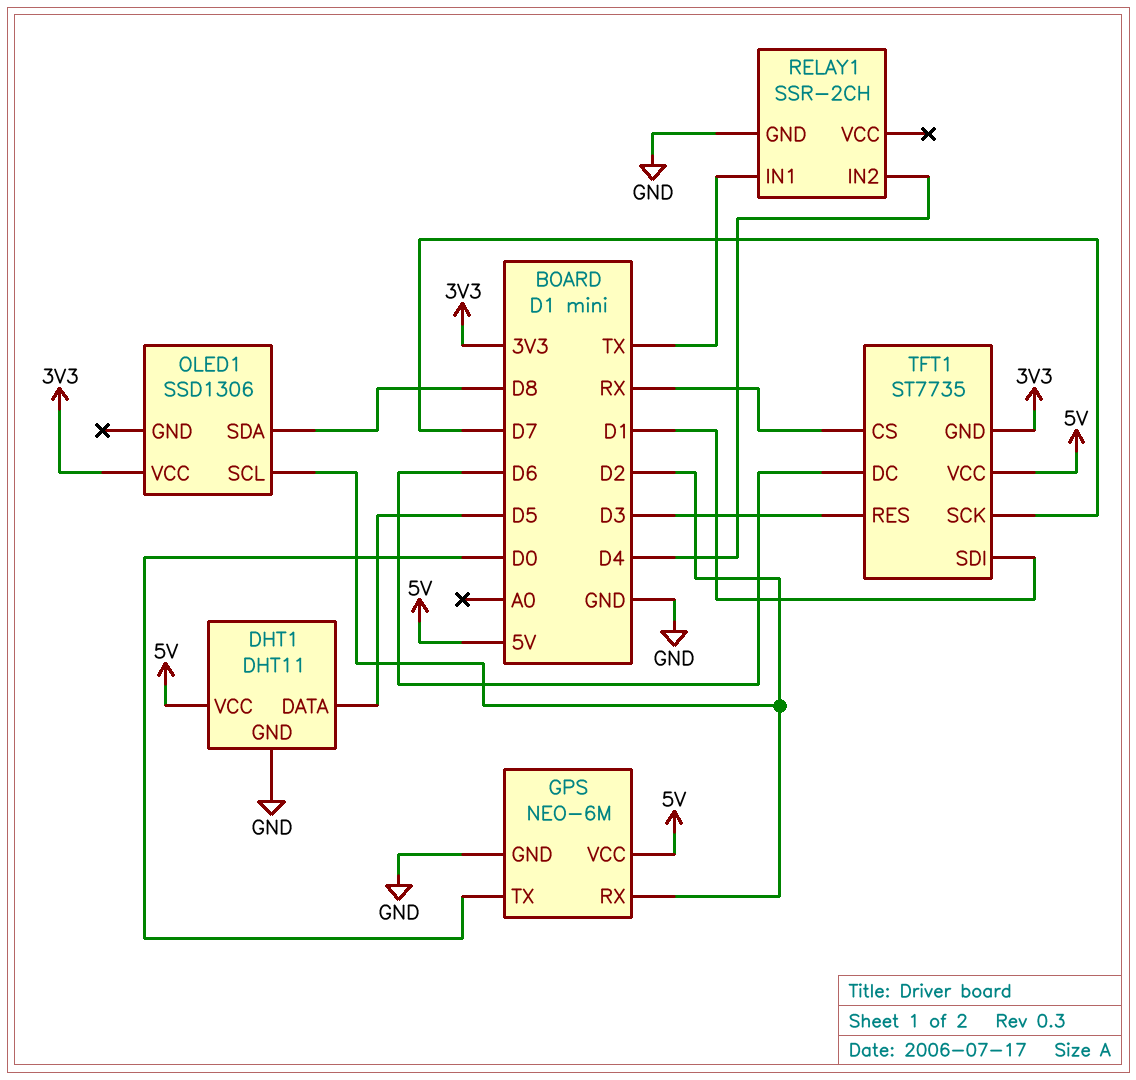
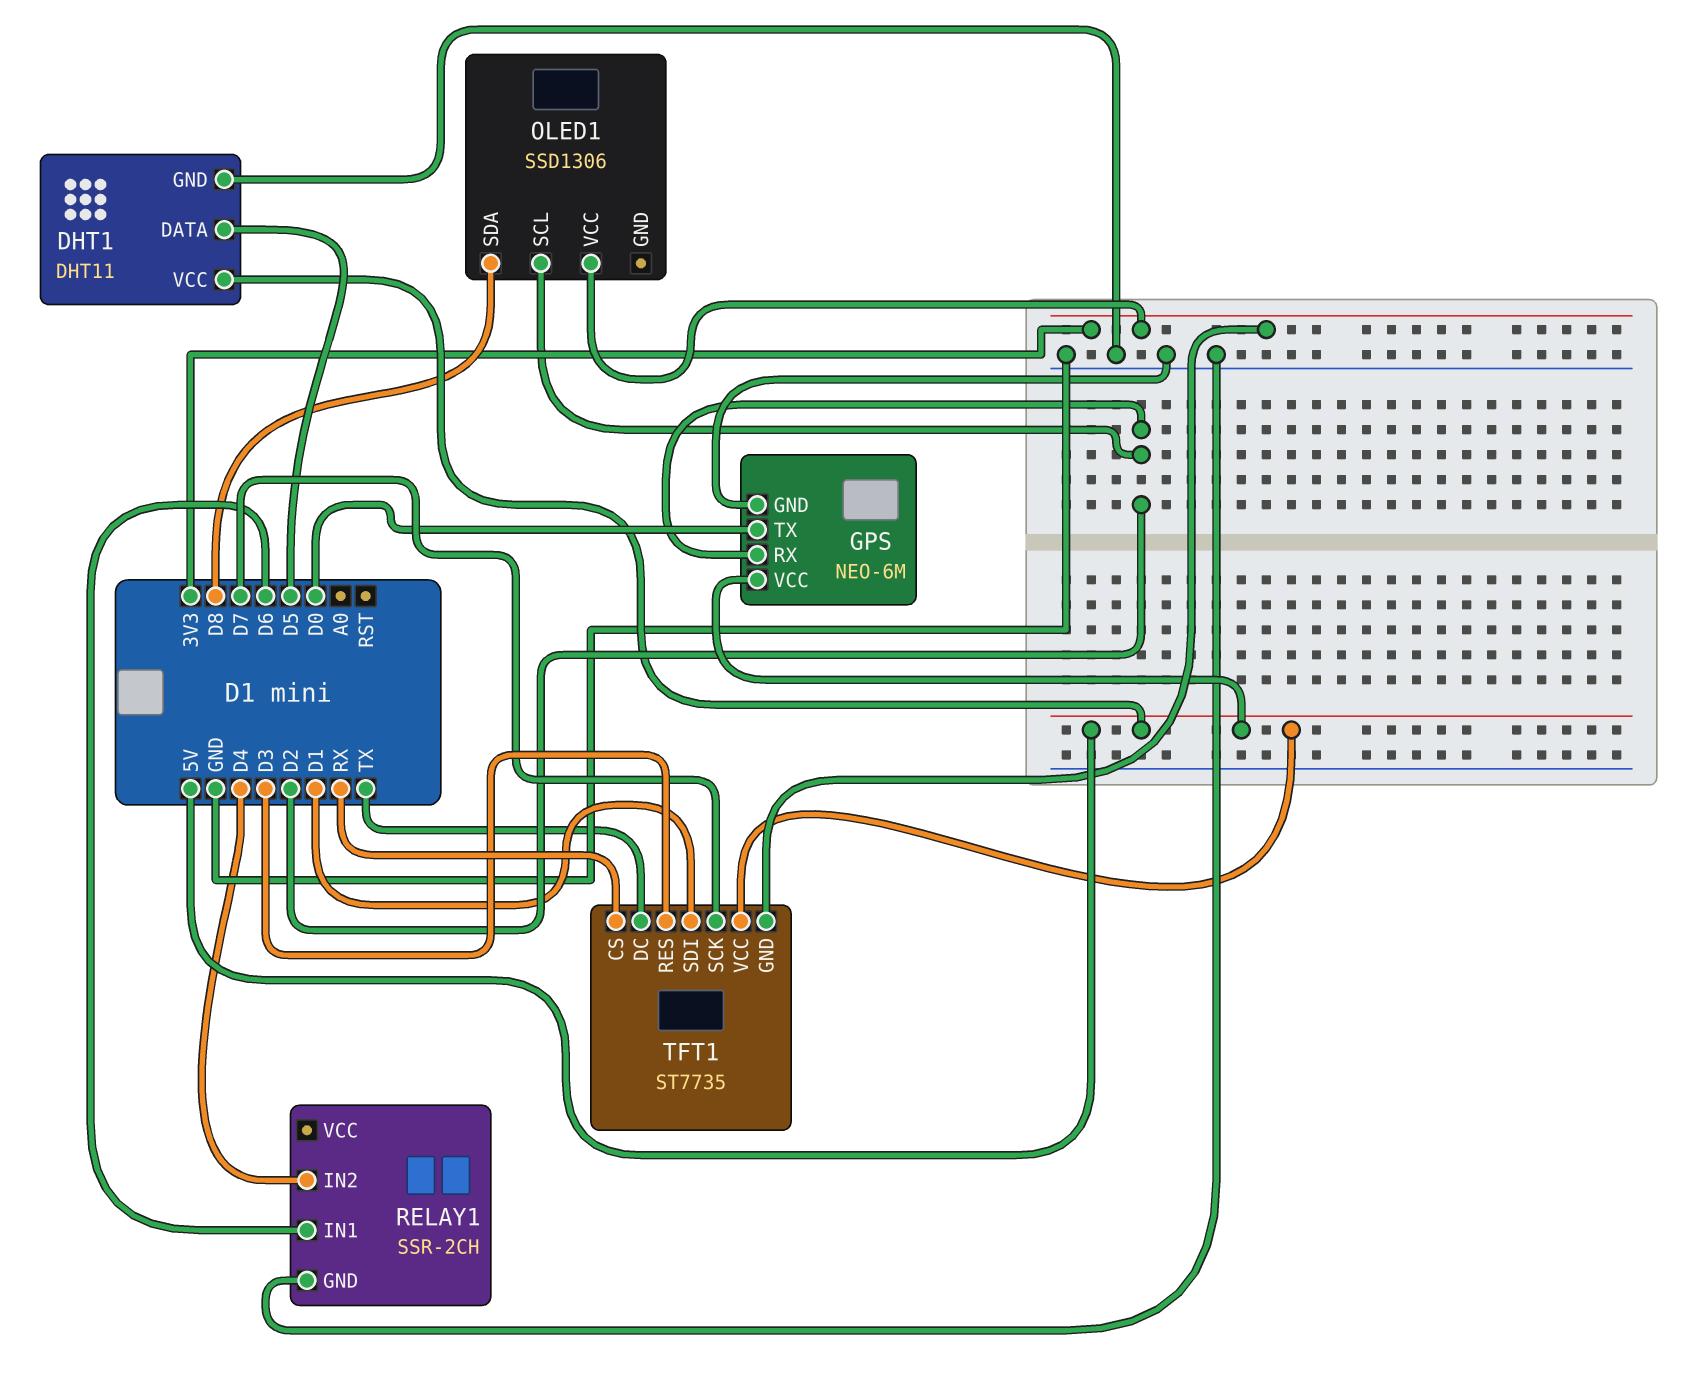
RELAY1 pin IN1: TX -> D6
TFT1 pin DC: D6 -> TX

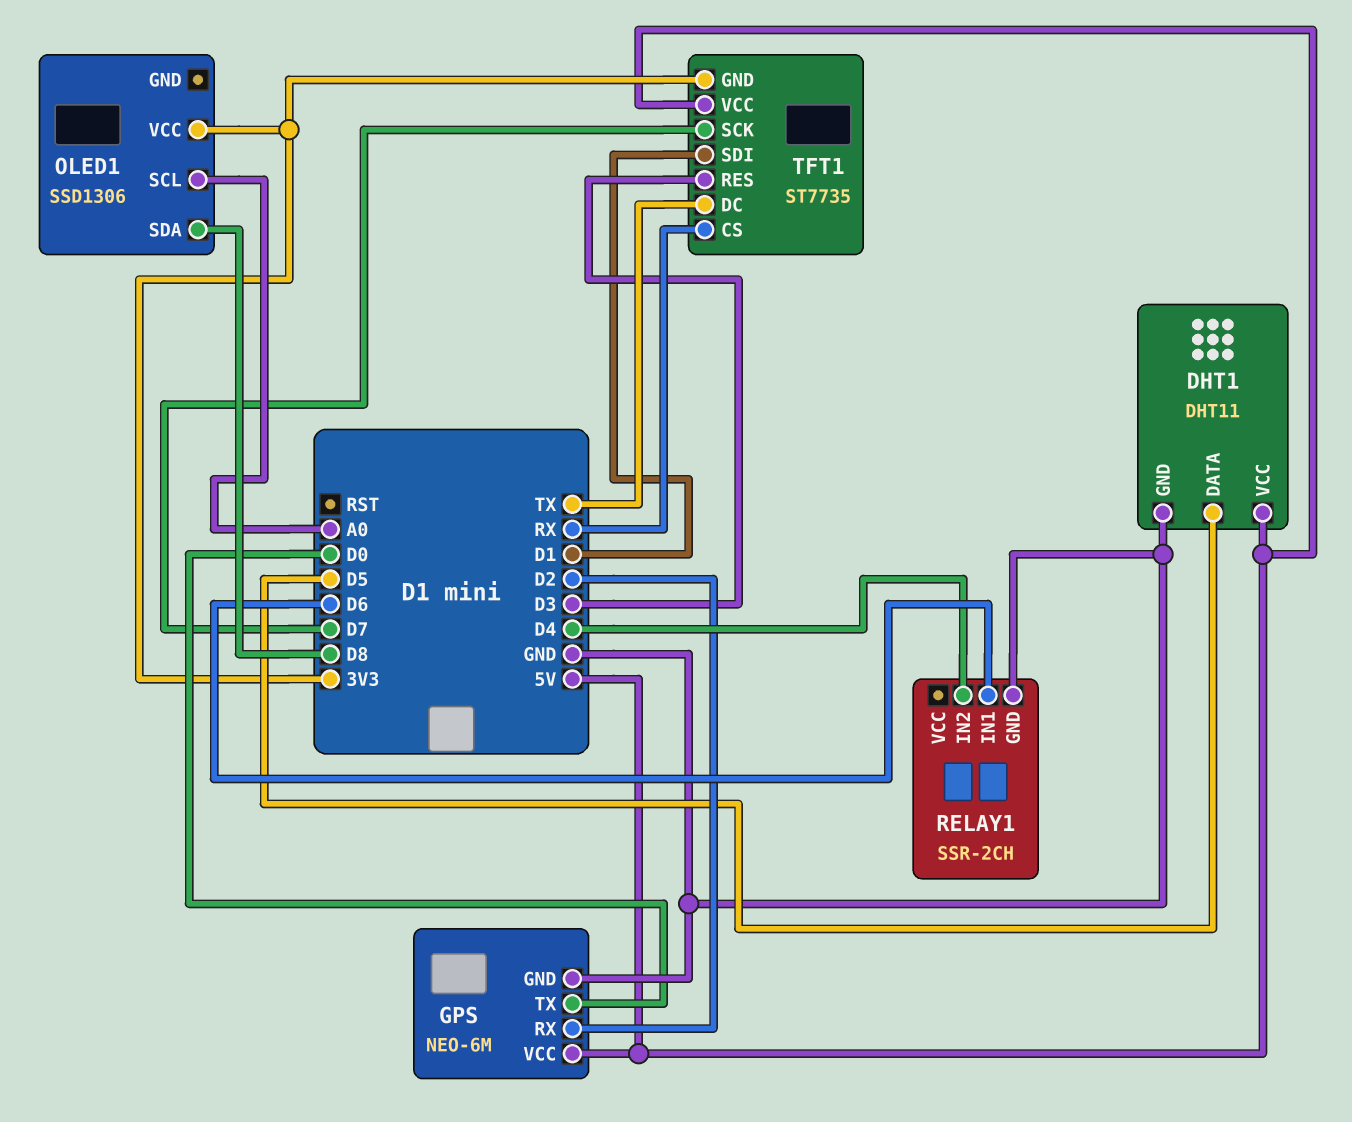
OLED1 pin SCL: D2 -> A0

